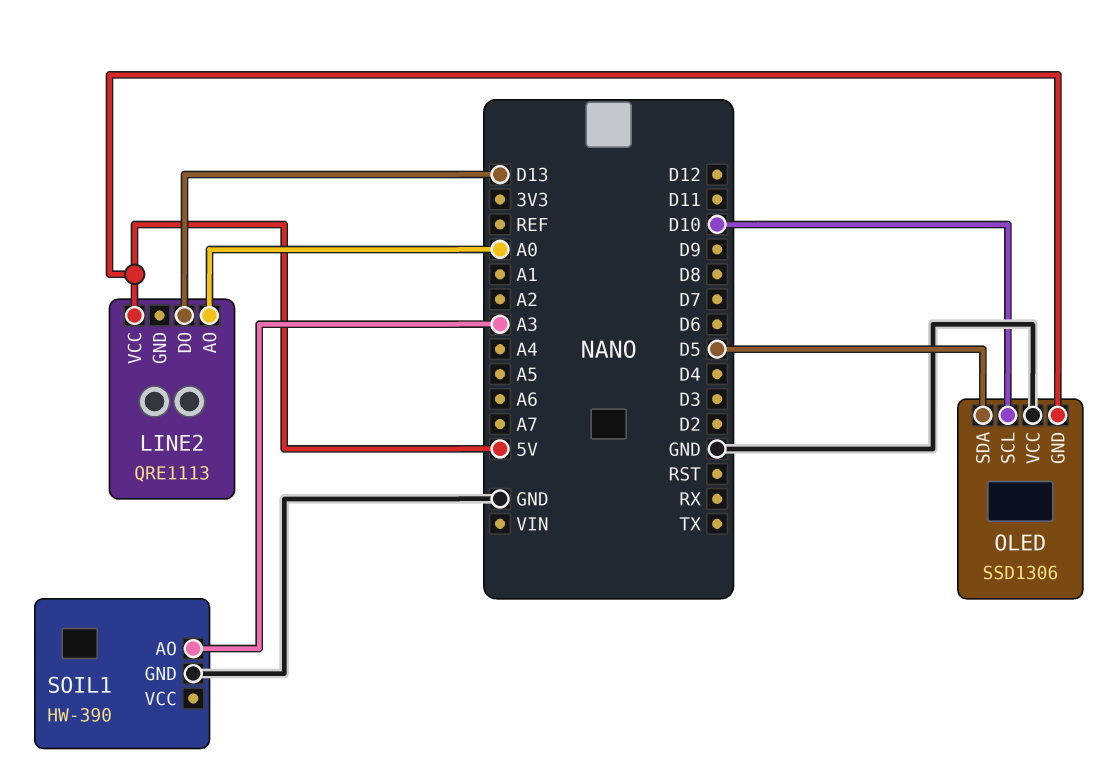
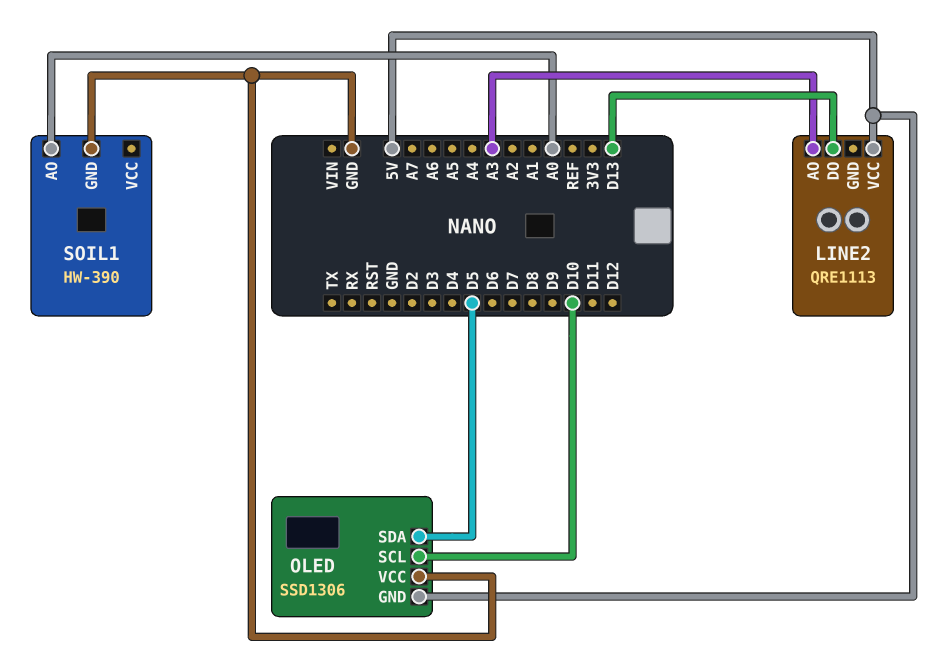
LINE2 pin AO: A0 -> A3
SOIL1 pin AO: A3 -> A0

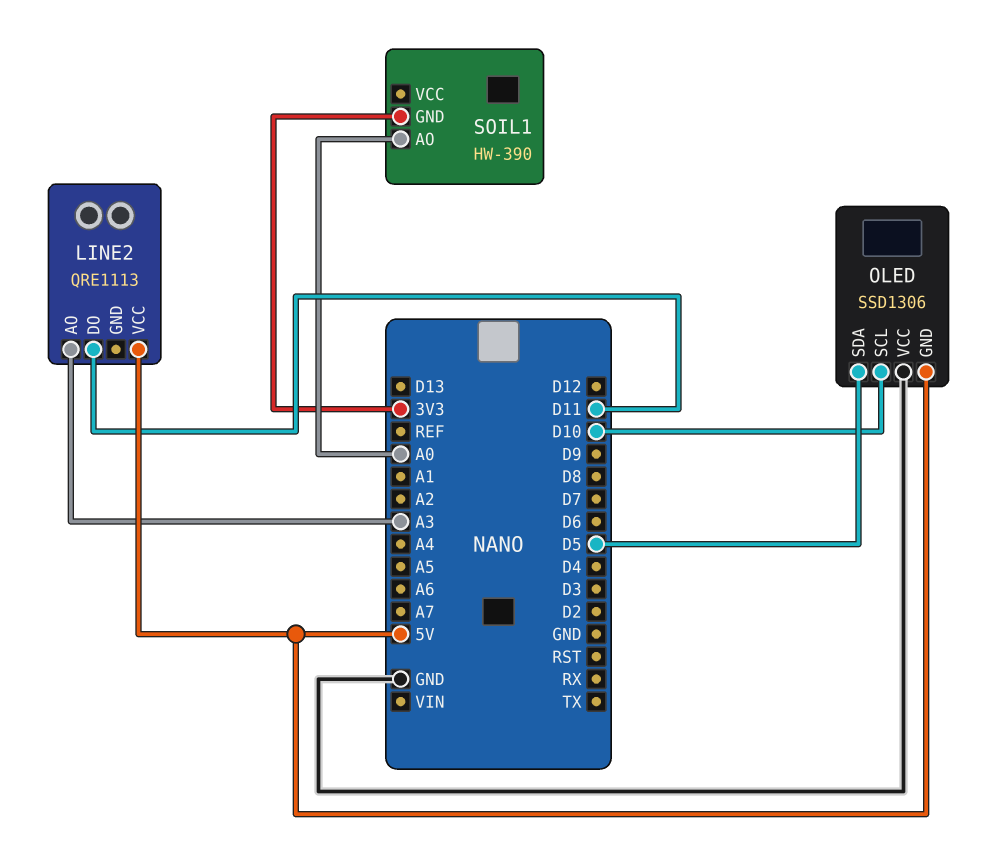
LINE2 pin DO: D13 -> D11
SOIL1 pin GND: GND -> 3V3

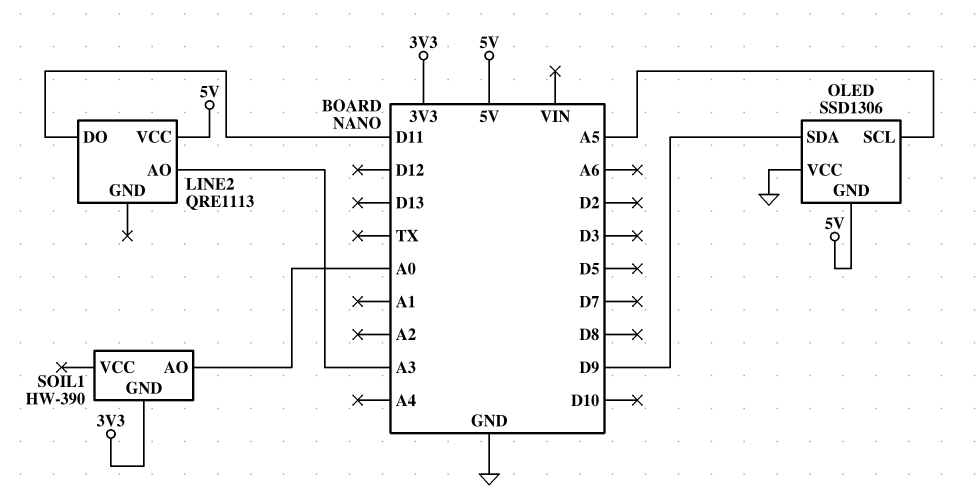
OLED pin SCL: D10 -> A5
OLED pin SDA: D5 -> D9

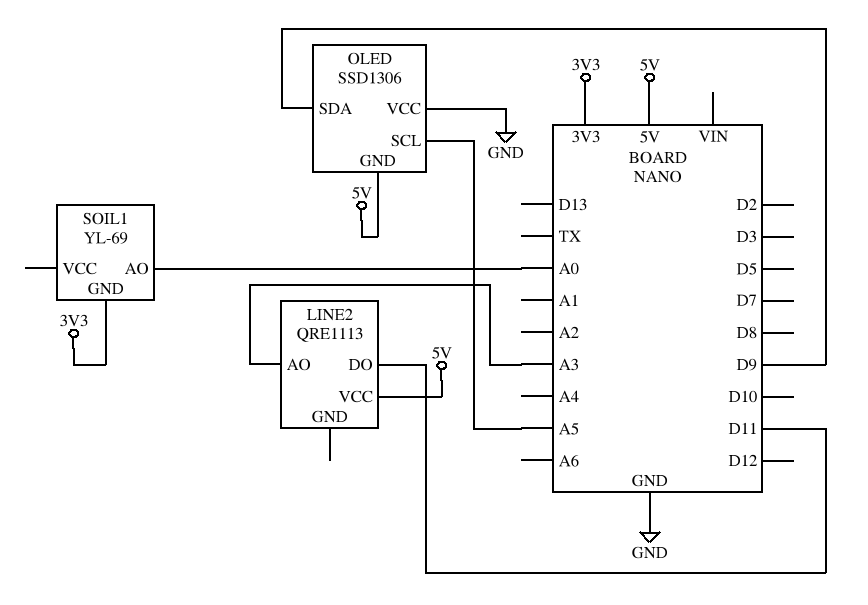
SOIL1: HW-390 -> YL-69

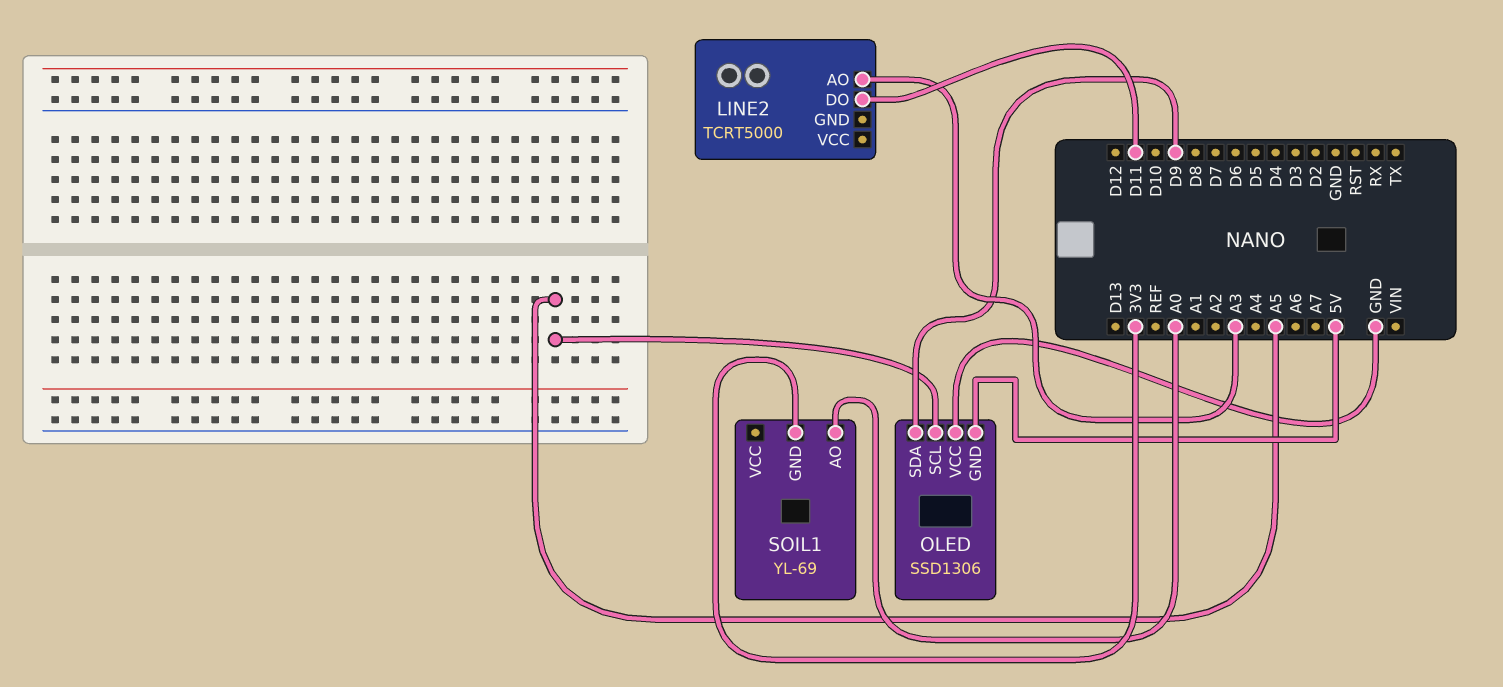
LINE2: QRE1113 -> TCRT5000
LINE2 pin VCC: 5V -> none

